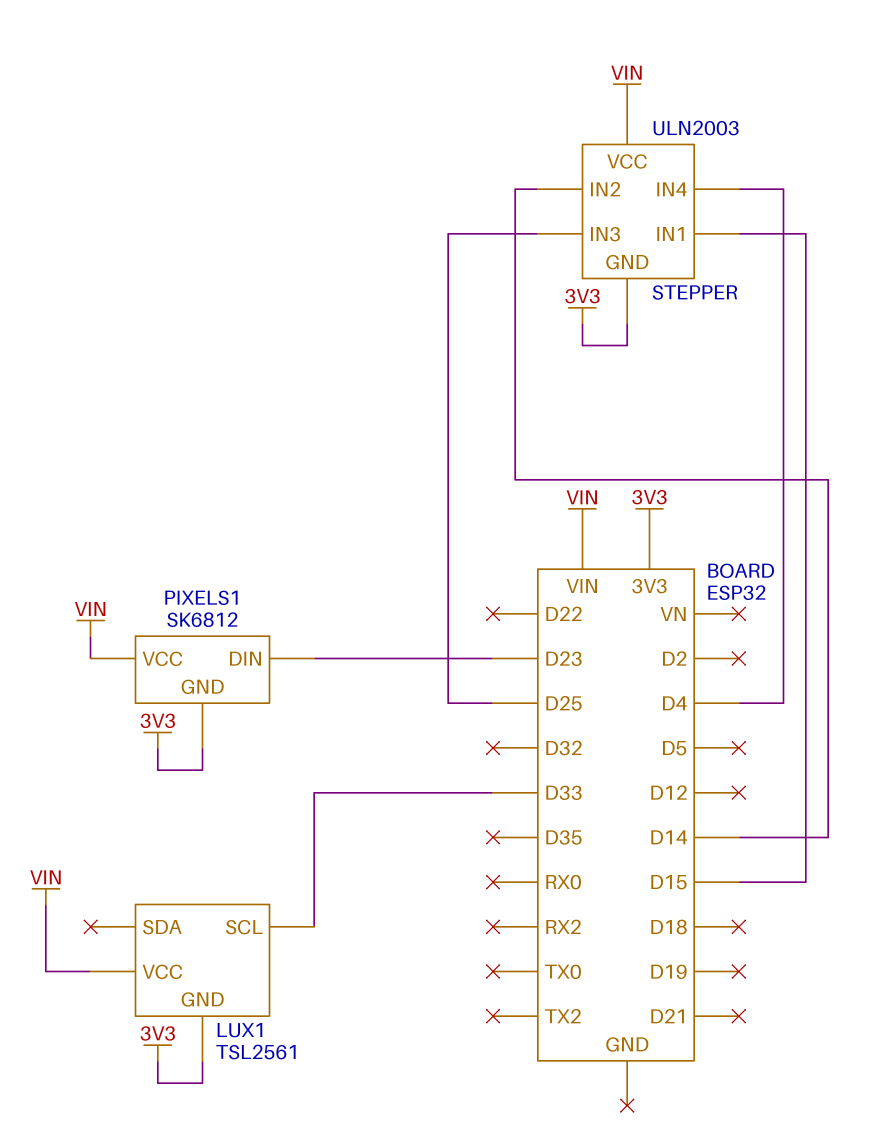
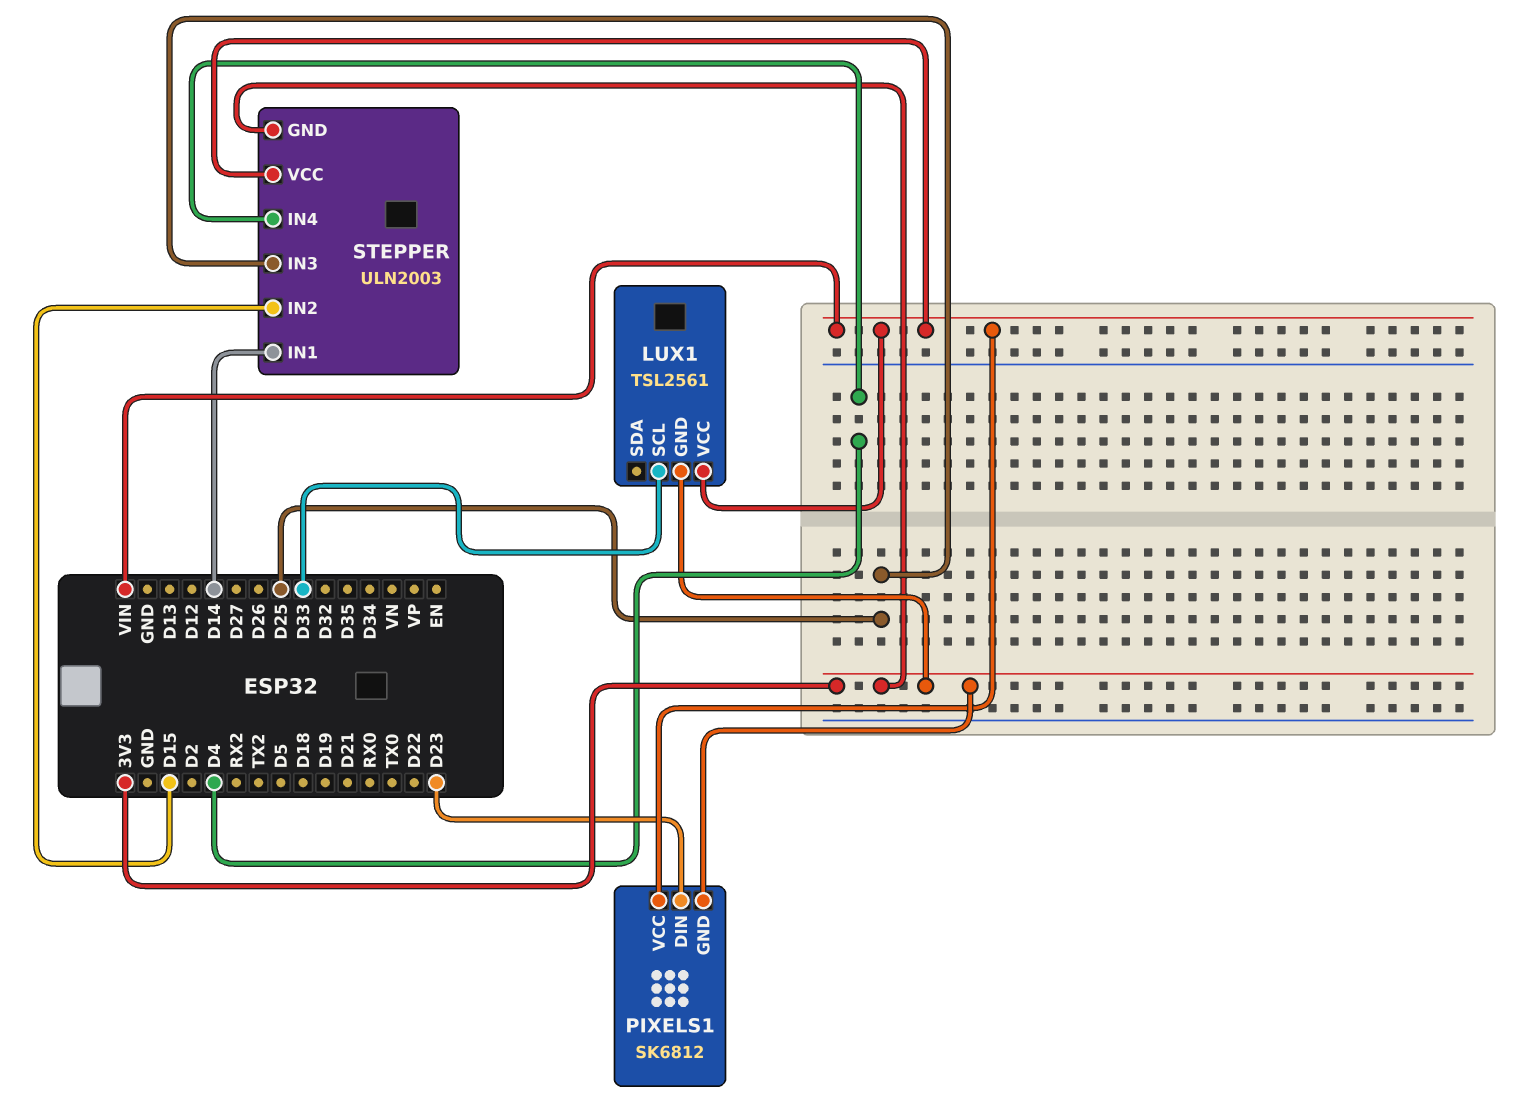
STEPPER pin IN1: D15 -> D14
STEPPER pin IN2: D14 -> D15

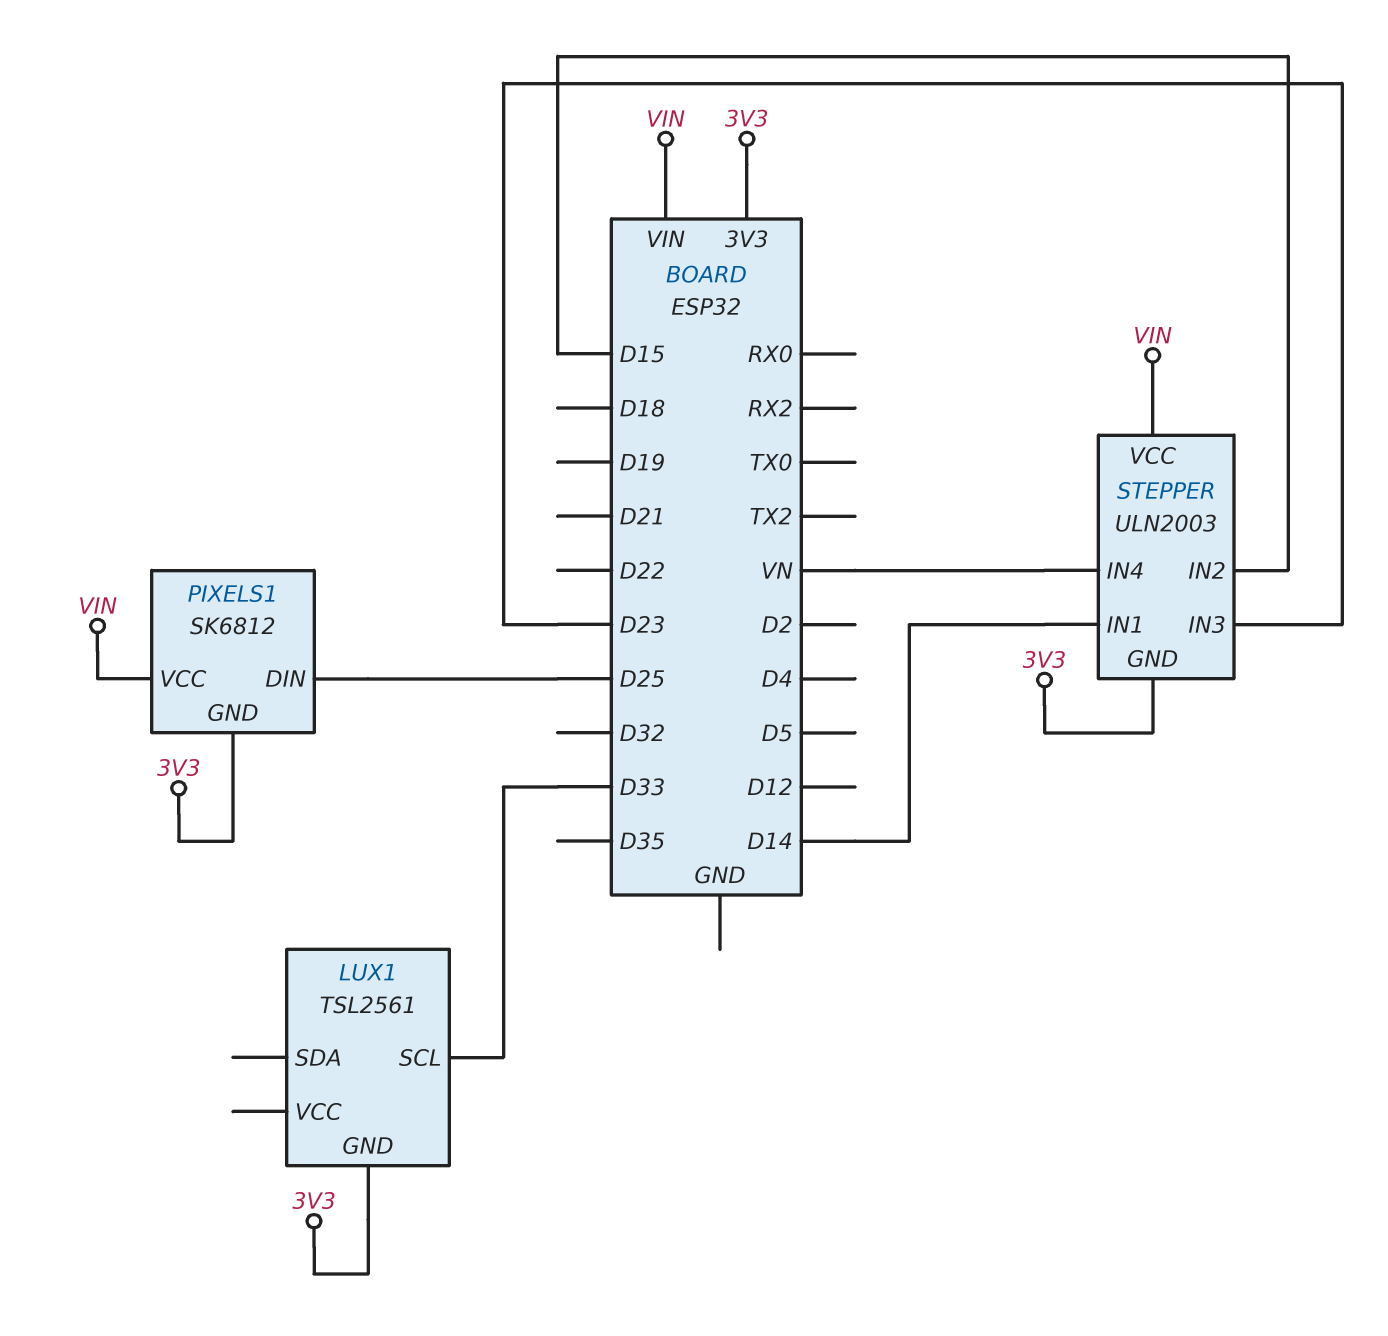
LUX1 pin VCC: VIN -> none
PIXELS1 pin DIN: D23 -> D25
STEPPER pin IN3: D25 -> D23
STEPPER pin IN4: D4 -> VN

